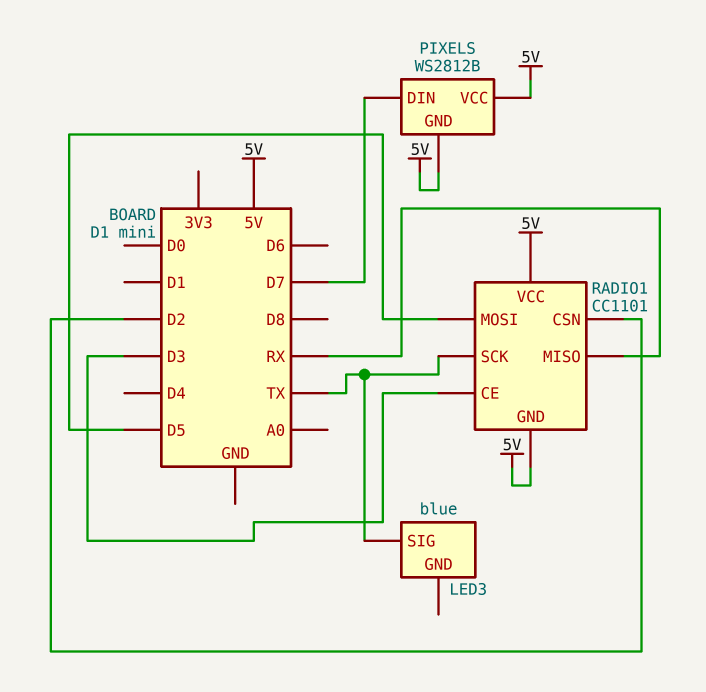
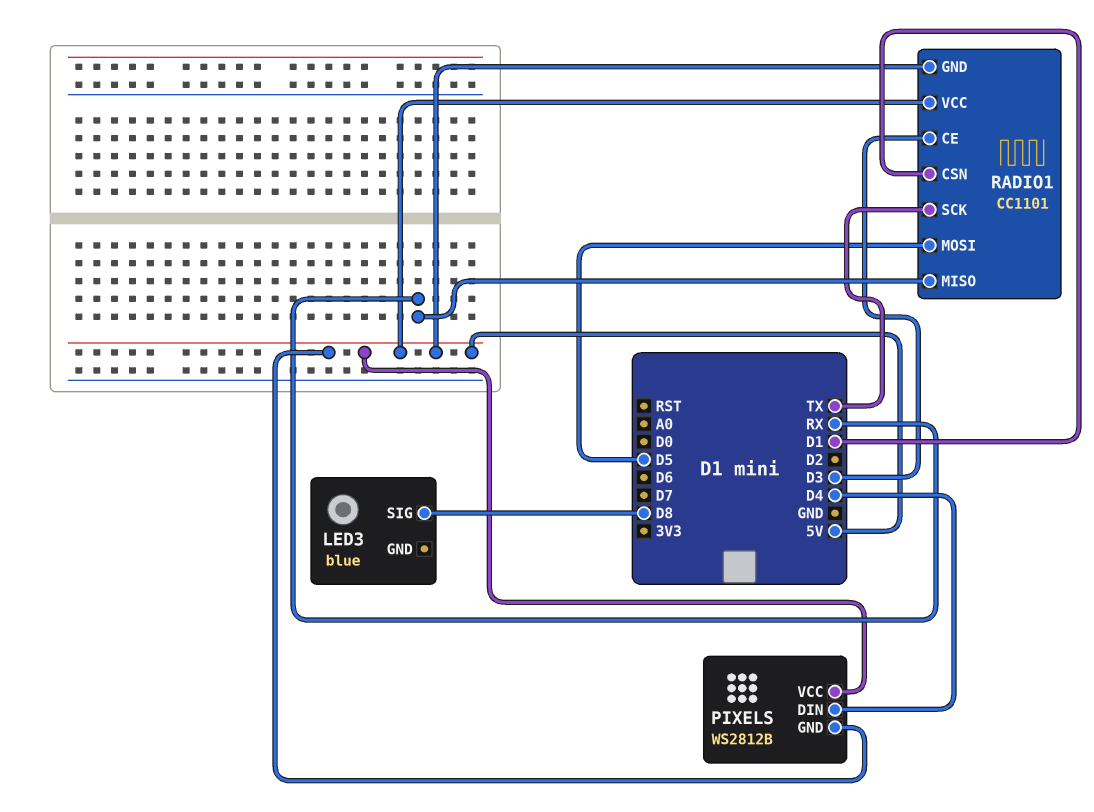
LED3 pin SIG: TX -> D8
PIXELS pin DIN: D7 -> D4
RADIO1 pin CSN: D2 -> D1

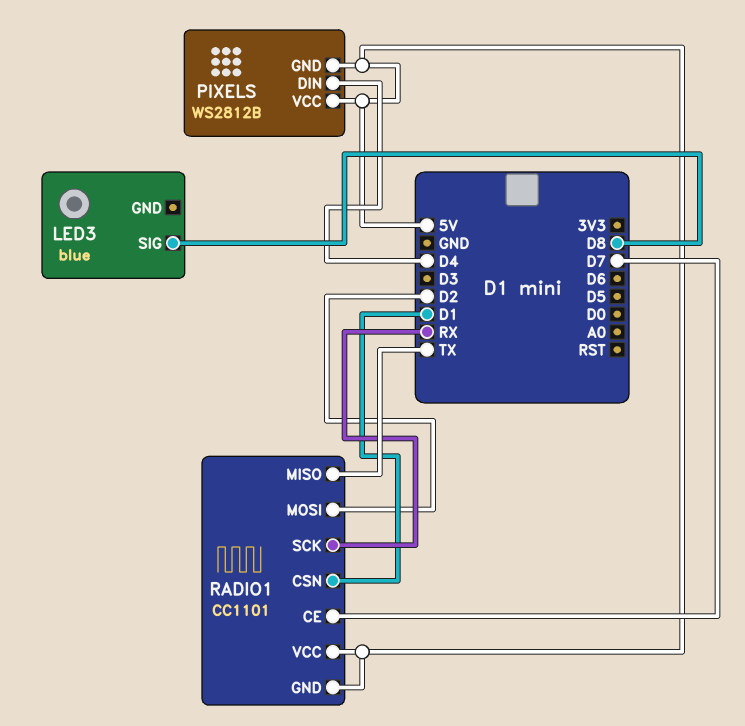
RADIO1 pin CE: D3 -> D7
RADIO1 pin MISO: RX -> TX
RADIO1 pin MOSI: D5 -> D2
RADIO1 pin SCK: TX -> RX

